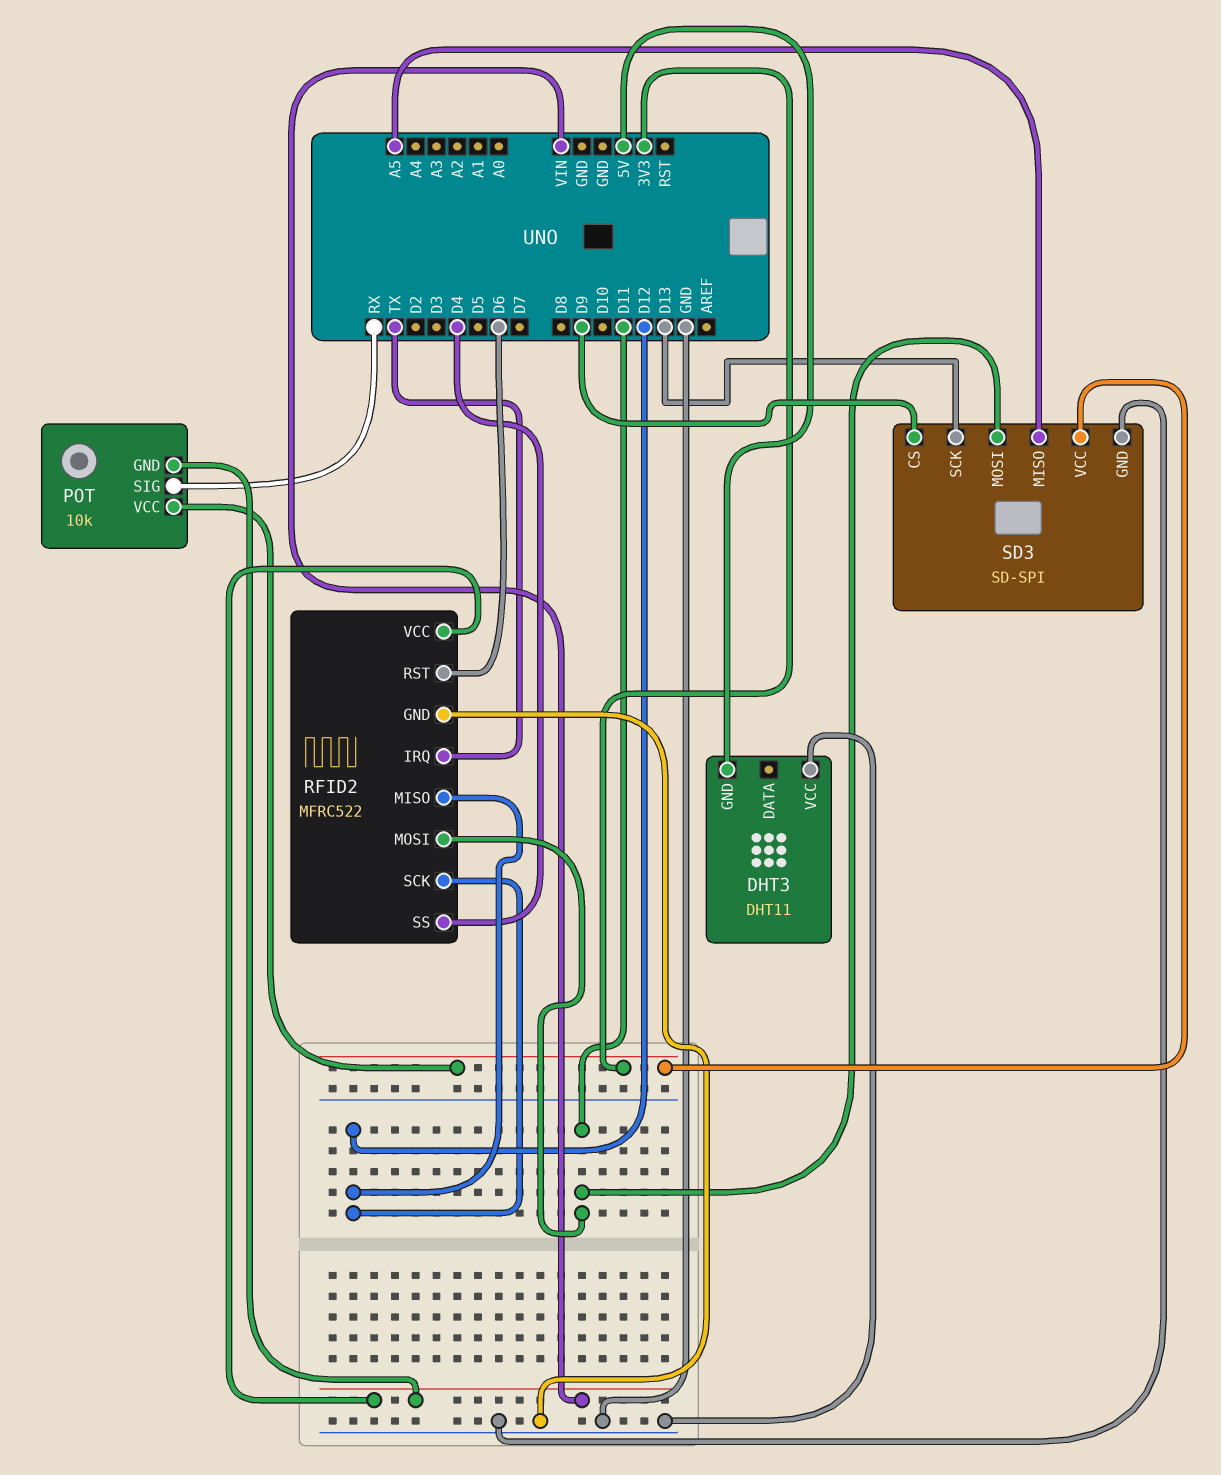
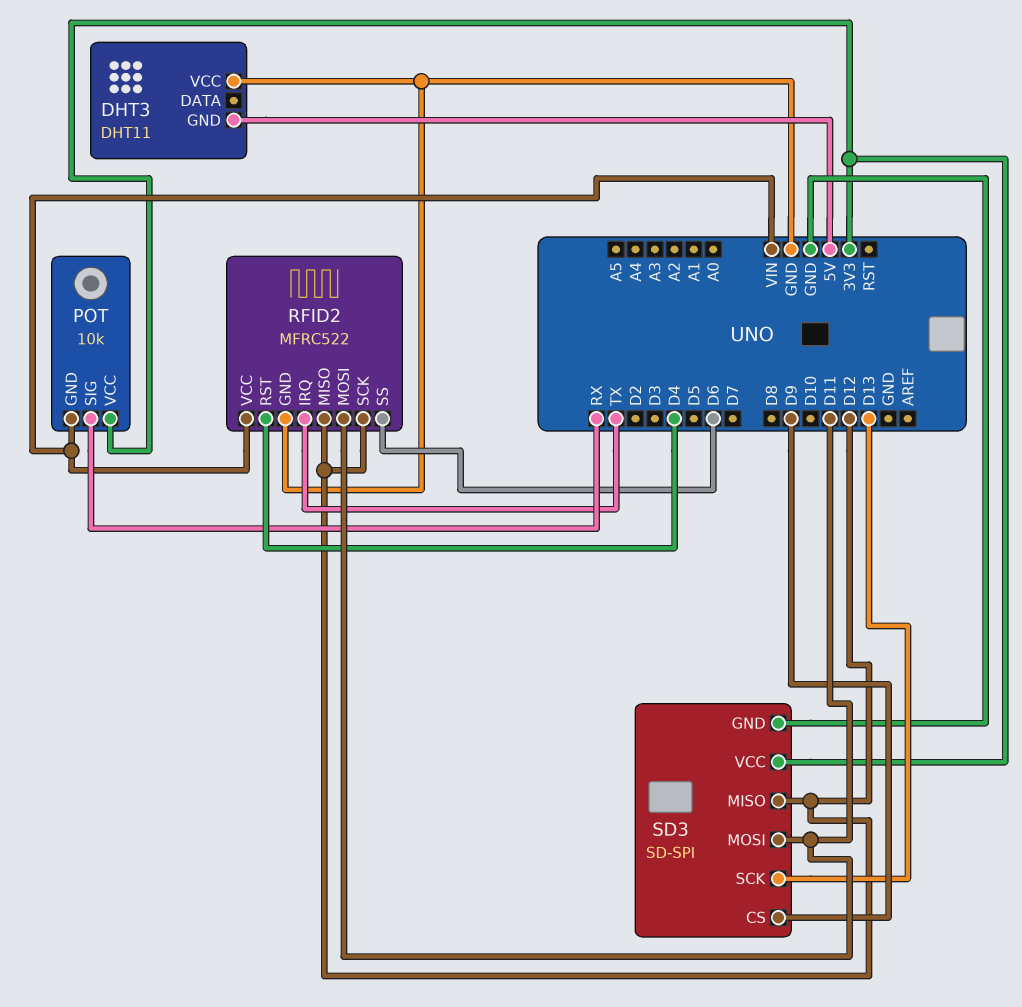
RFID2 pin RST: D6 -> D4
RFID2 pin SS: D4 -> D6
SD3 pin MISO: A5 -> D12

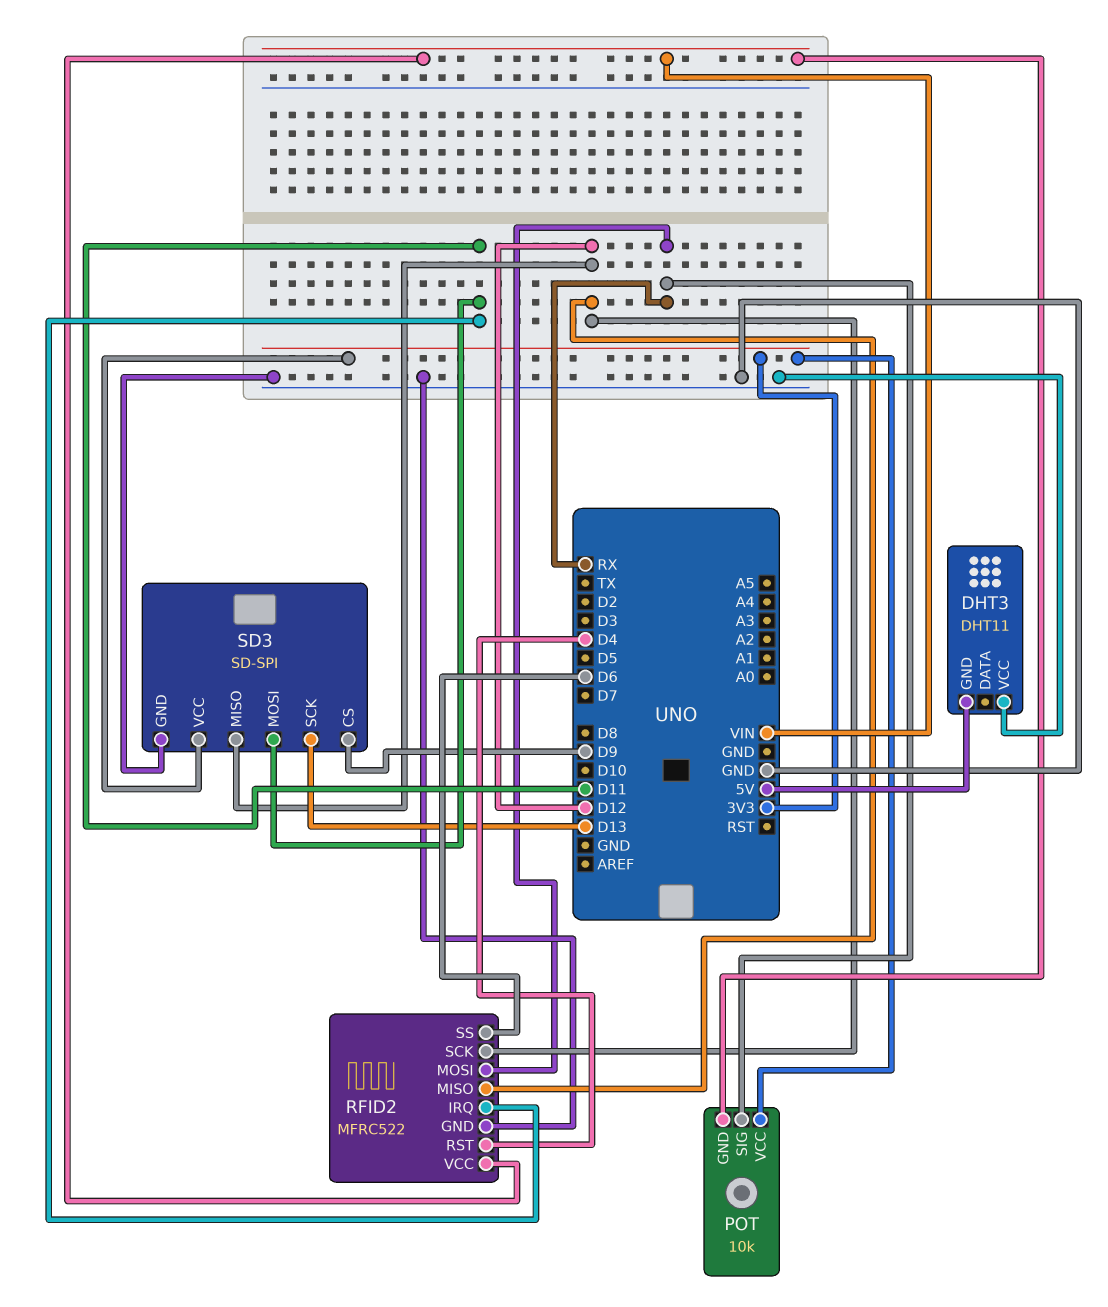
RFID2 pin IRQ: TX -> D11
RFID2 pin MOSI: D11 -> RX

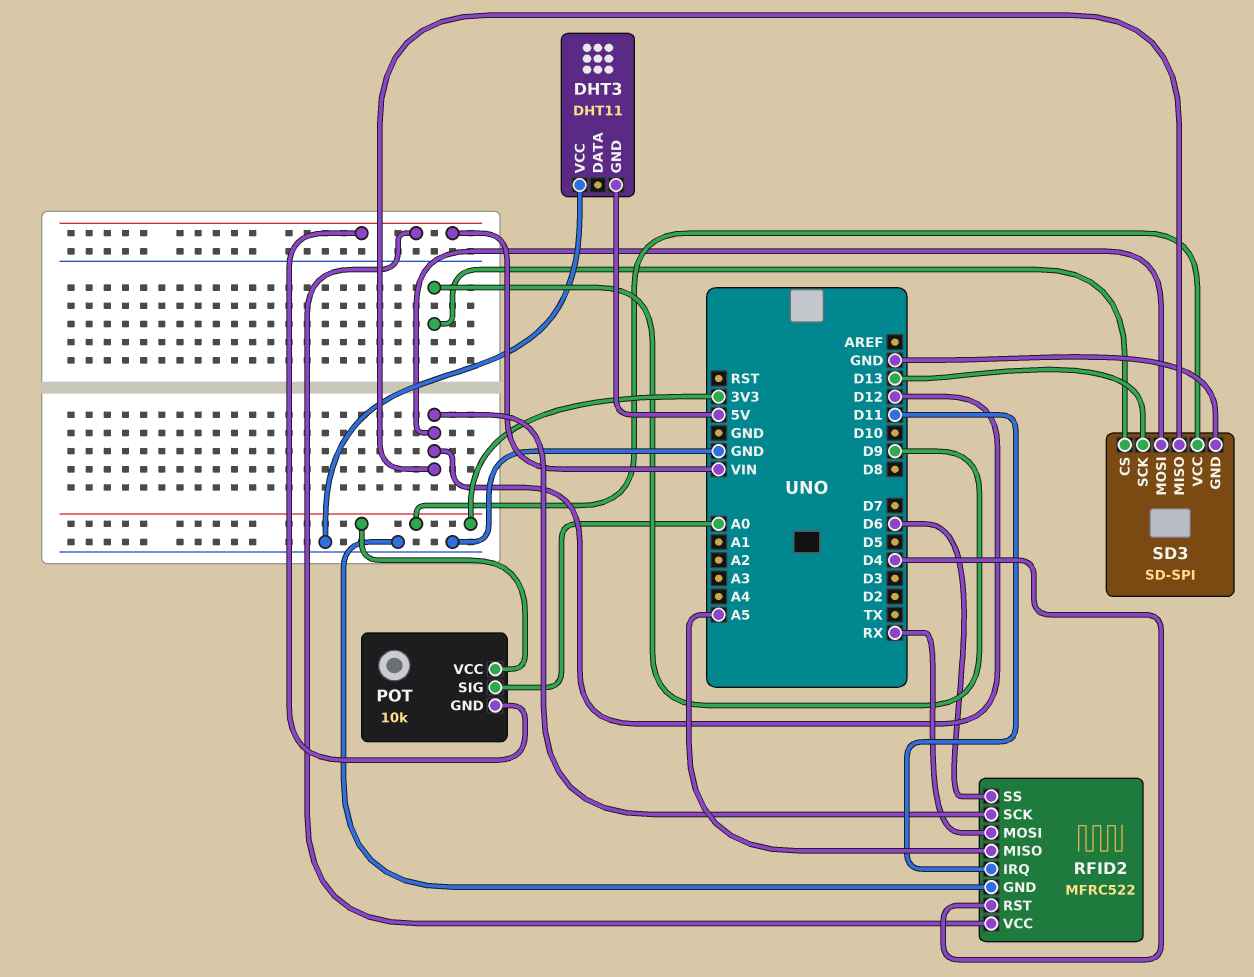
POT pin SIG: RX -> A0
RFID2 pin MISO: D12 -> A5
SD3 pin MOSI: D11 -> D12

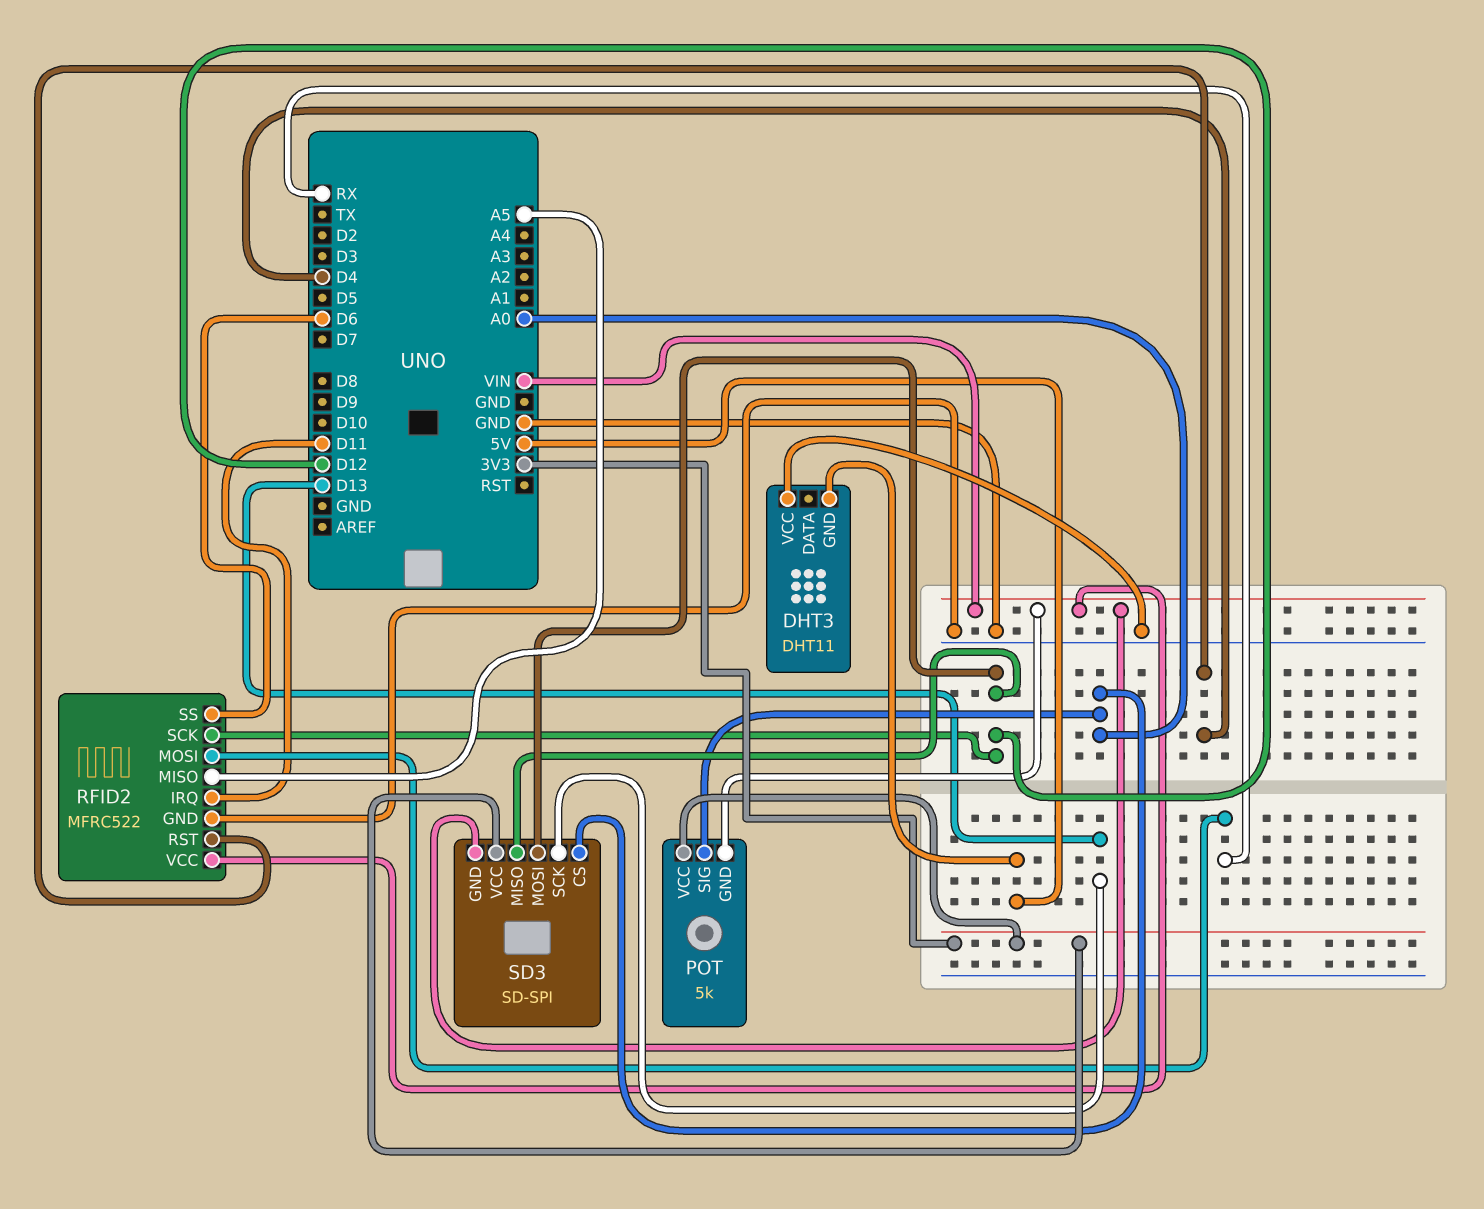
POT: 10k -> 5k
SD3 pin CS: D9 -> A0
SD3 pin GND: GND -> VIN

